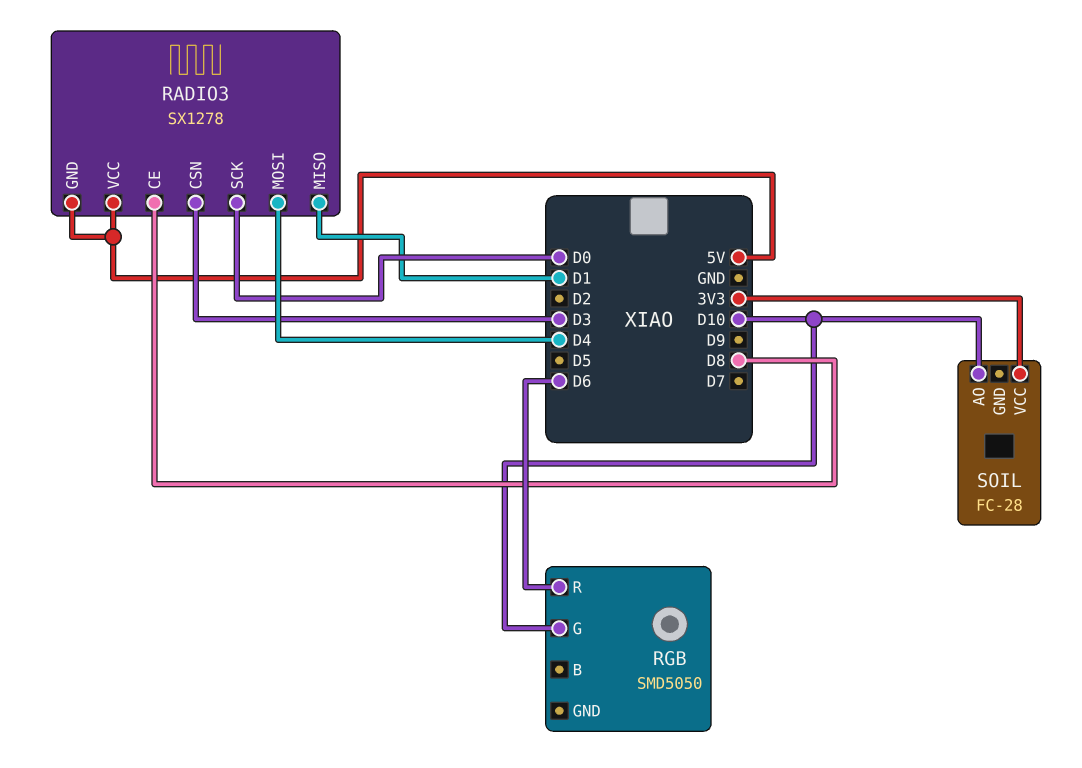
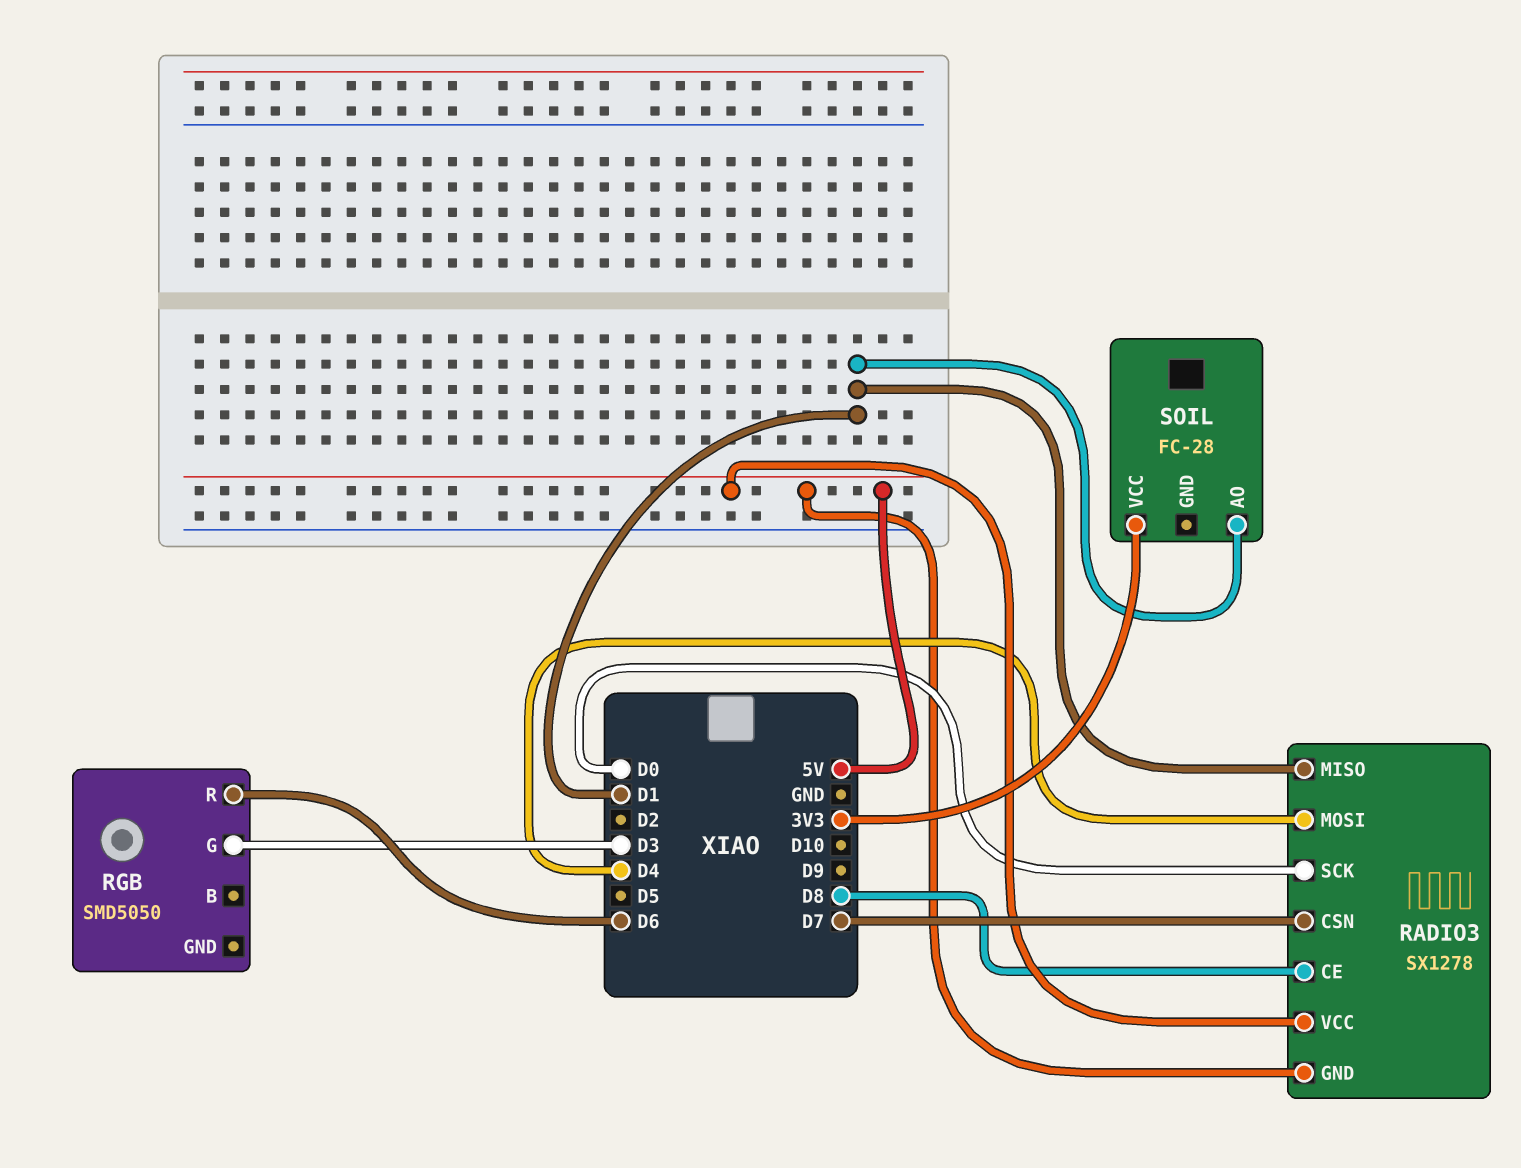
RADIO3 pin CSN: D3 -> D7
RGB pin G: D10 -> D3
SOIL pin AO: D10 -> D1

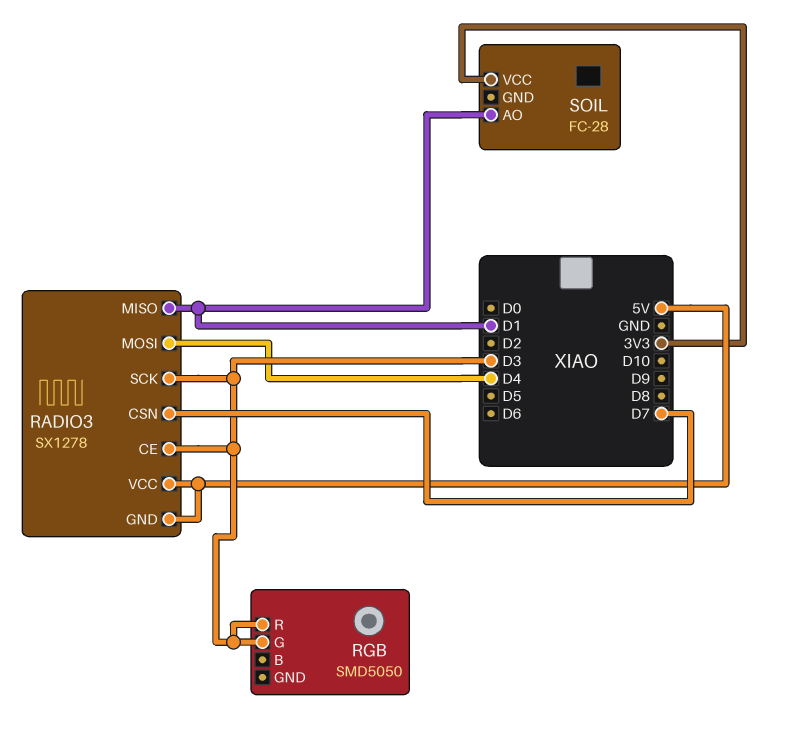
RADIO3 pin CE: D8 -> D3
RADIO3 pin SCK: D0 -> D3
RGB pin R: D6 -> D3

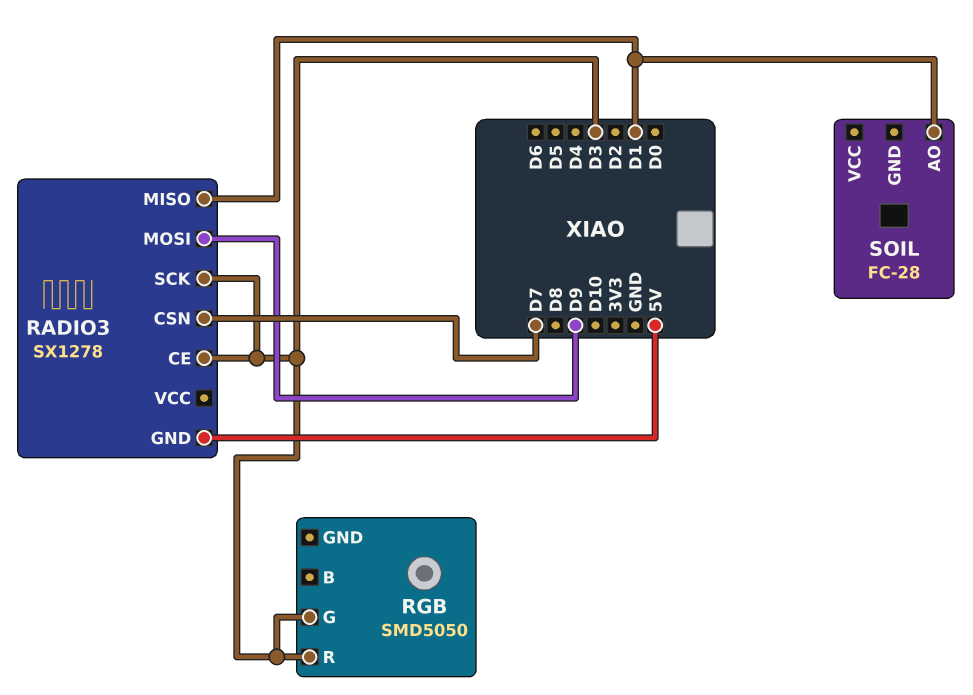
RADIO3 pin MOSI: D4 -> D9
RADIO3 pin VCC: 5V -> none
SOIL pin VCC: 3V3 -> none

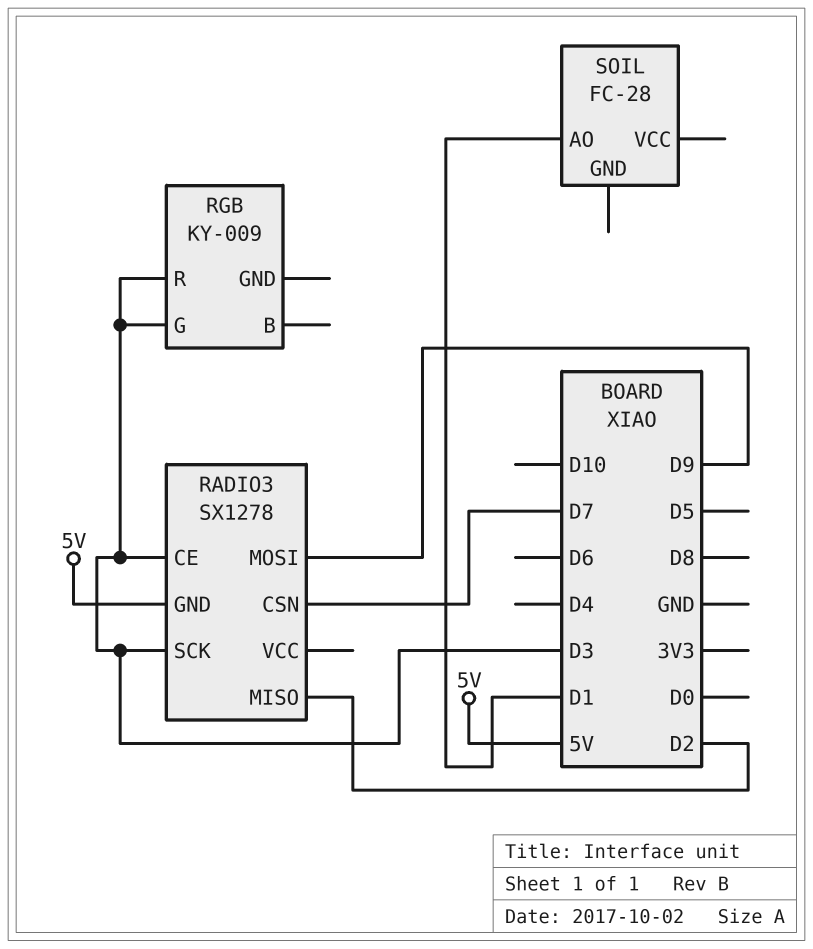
RADIO3 pin MISO: D1 -> D2
RGB: SMD5050 -> KY-009

